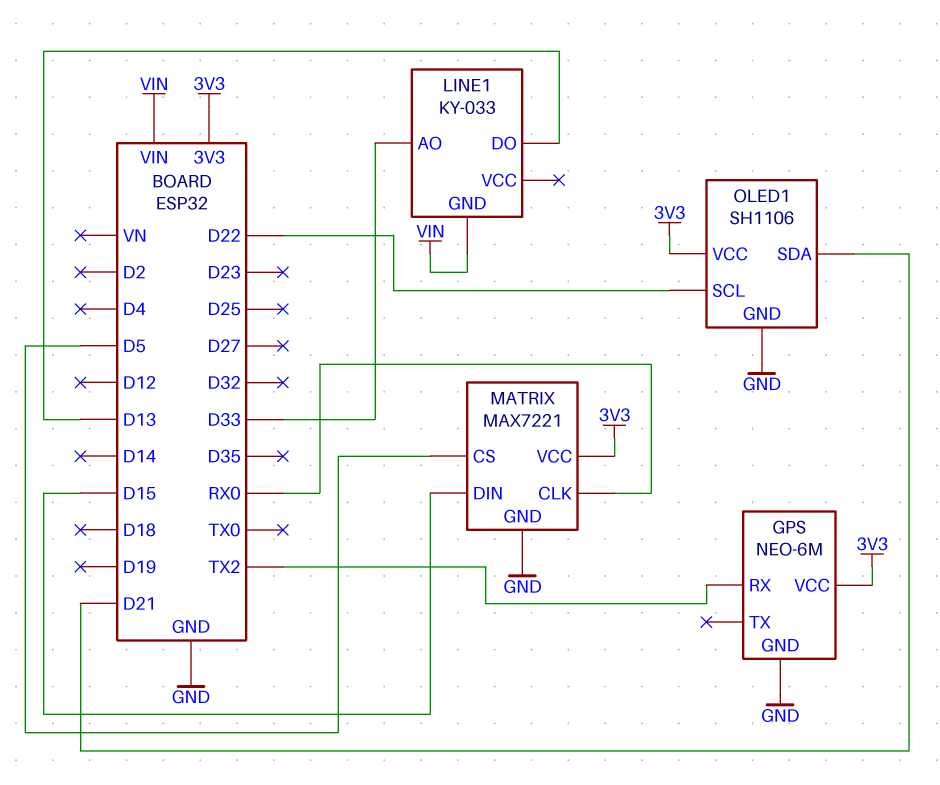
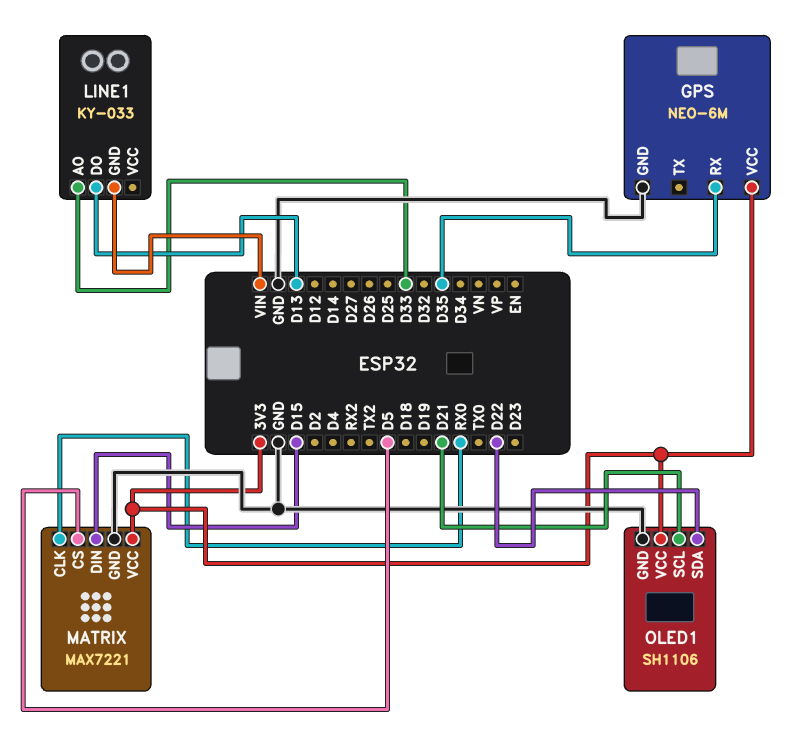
GPS pin RX: TX2 -> D35
OLED1 pin SCL: D22 -> D21
OLED1 pin SDA: D21 -> D22

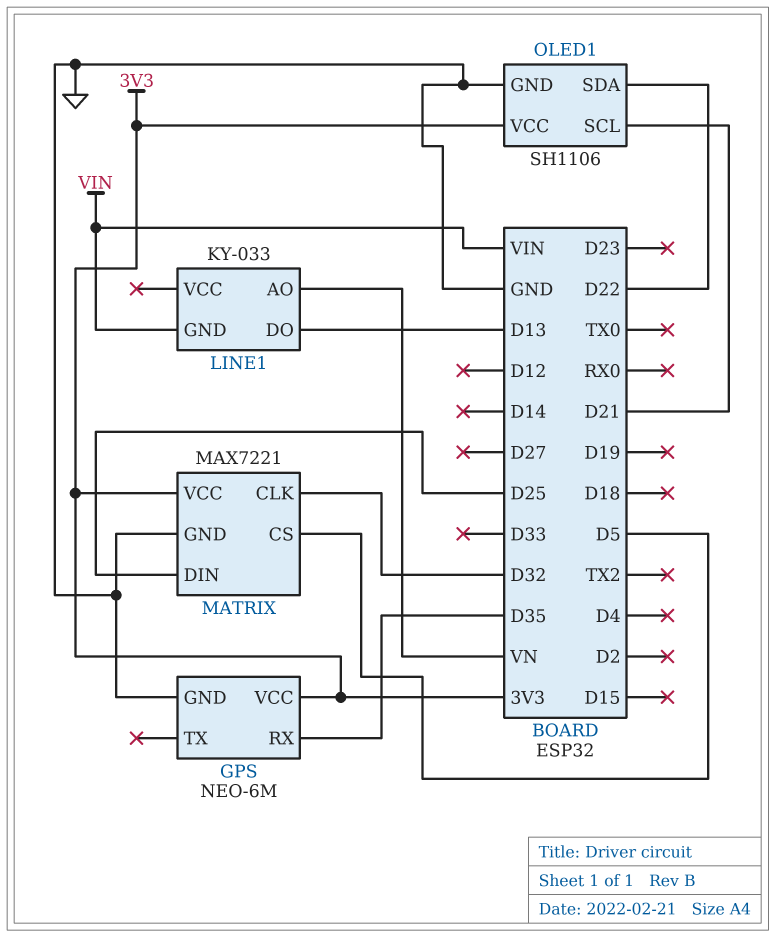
LINE1 pin AO: D33 -> VN
MATRIX pin CLK: RX0 -> D32
MATRIX pin DIN: D15 -> D25

